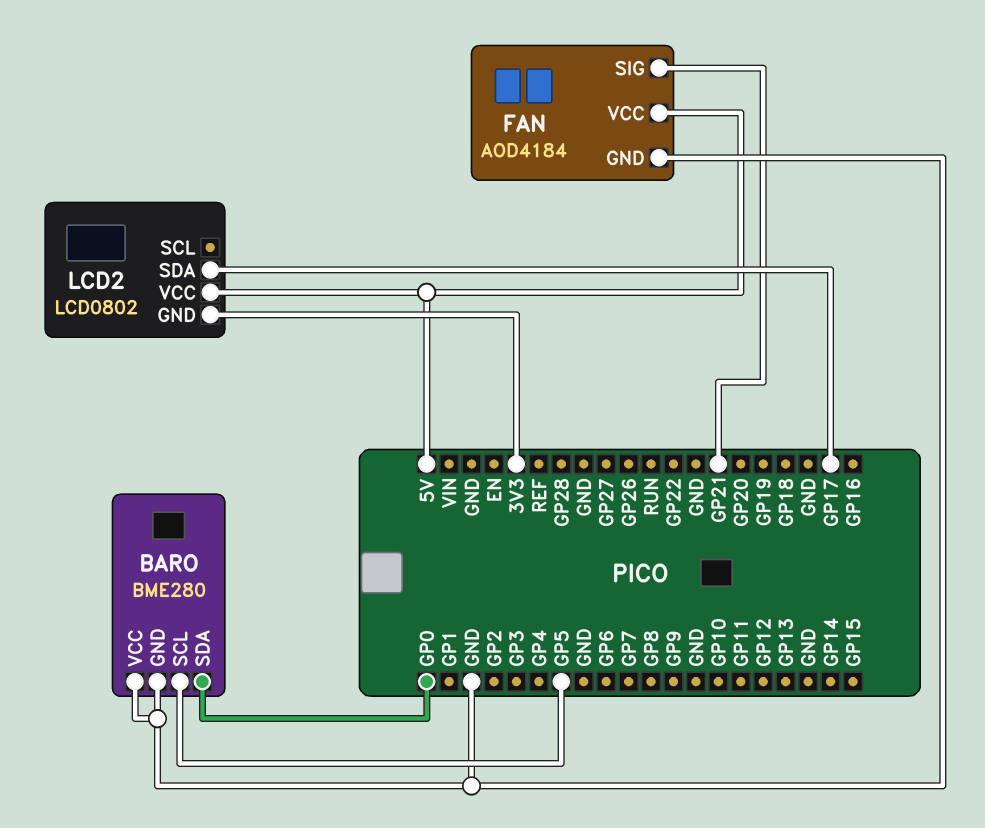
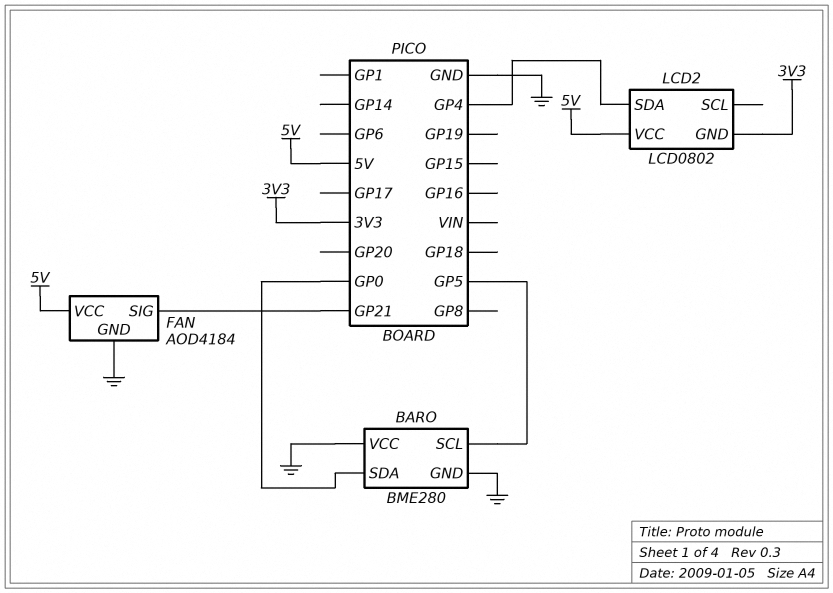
LCD2 pin SDA: GP17 -> GP4

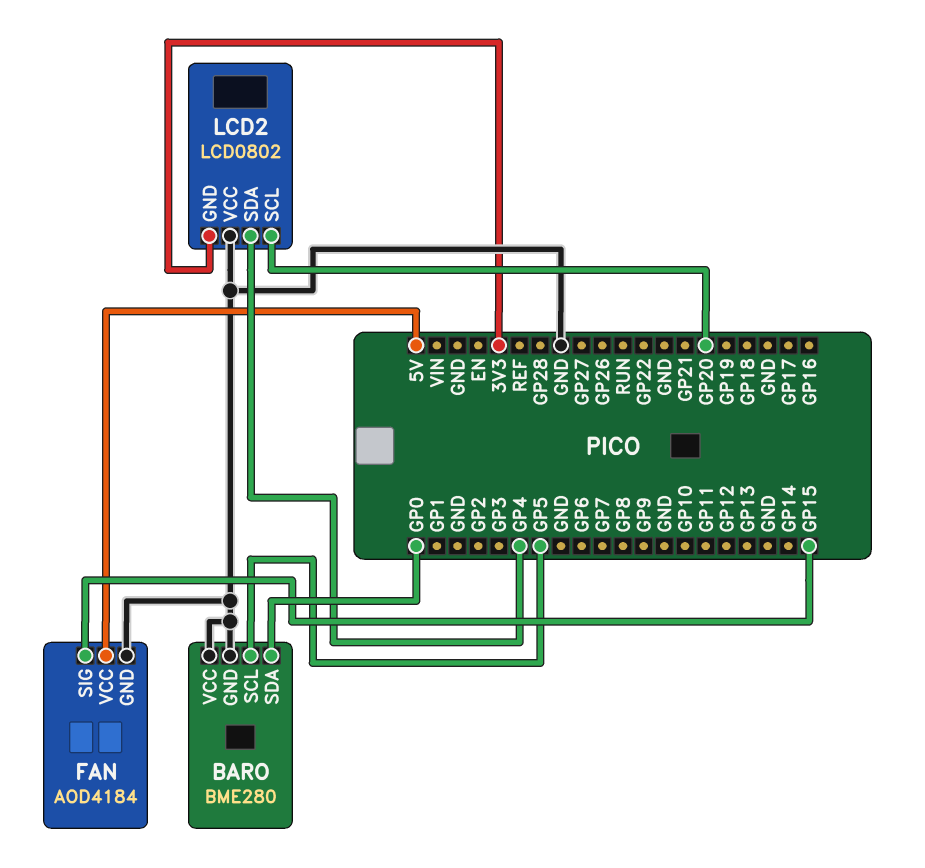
FAN pin SIG: GP21 -> GP15
LCD2 pin SCL: none -> GP20
LCD2 pin VCC: 5V -> GND

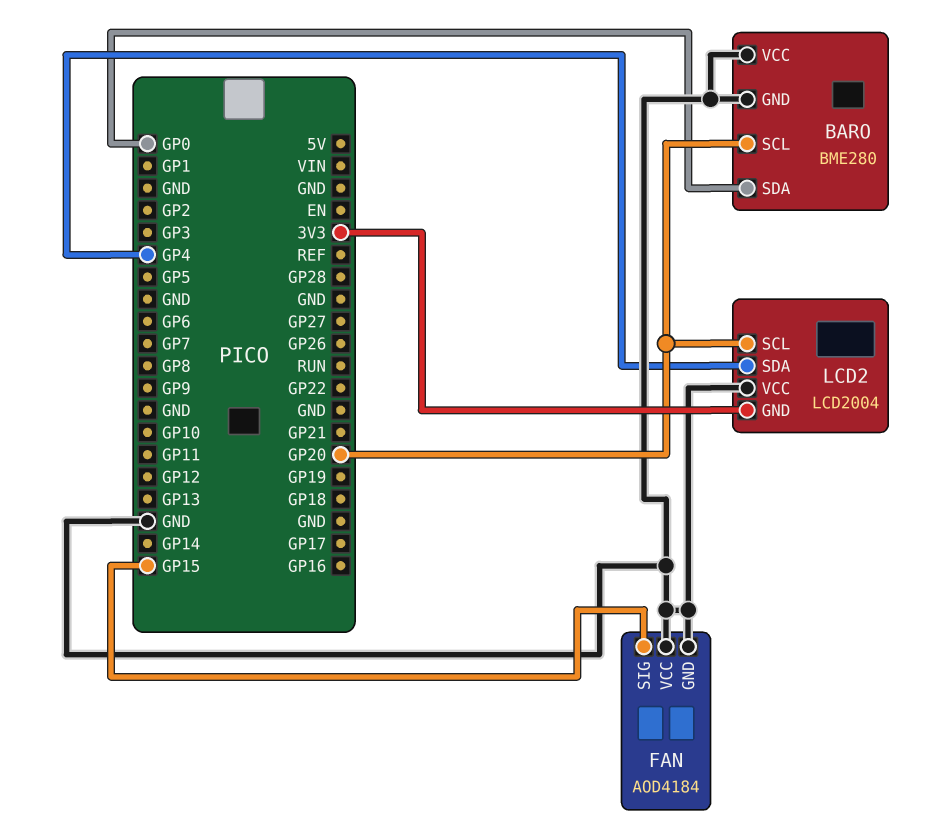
BARO pin SCL: GP5 -> GP20
FAN pin VCC: 5V -> GND
LCD2: LCD0802 -> LCD2004

